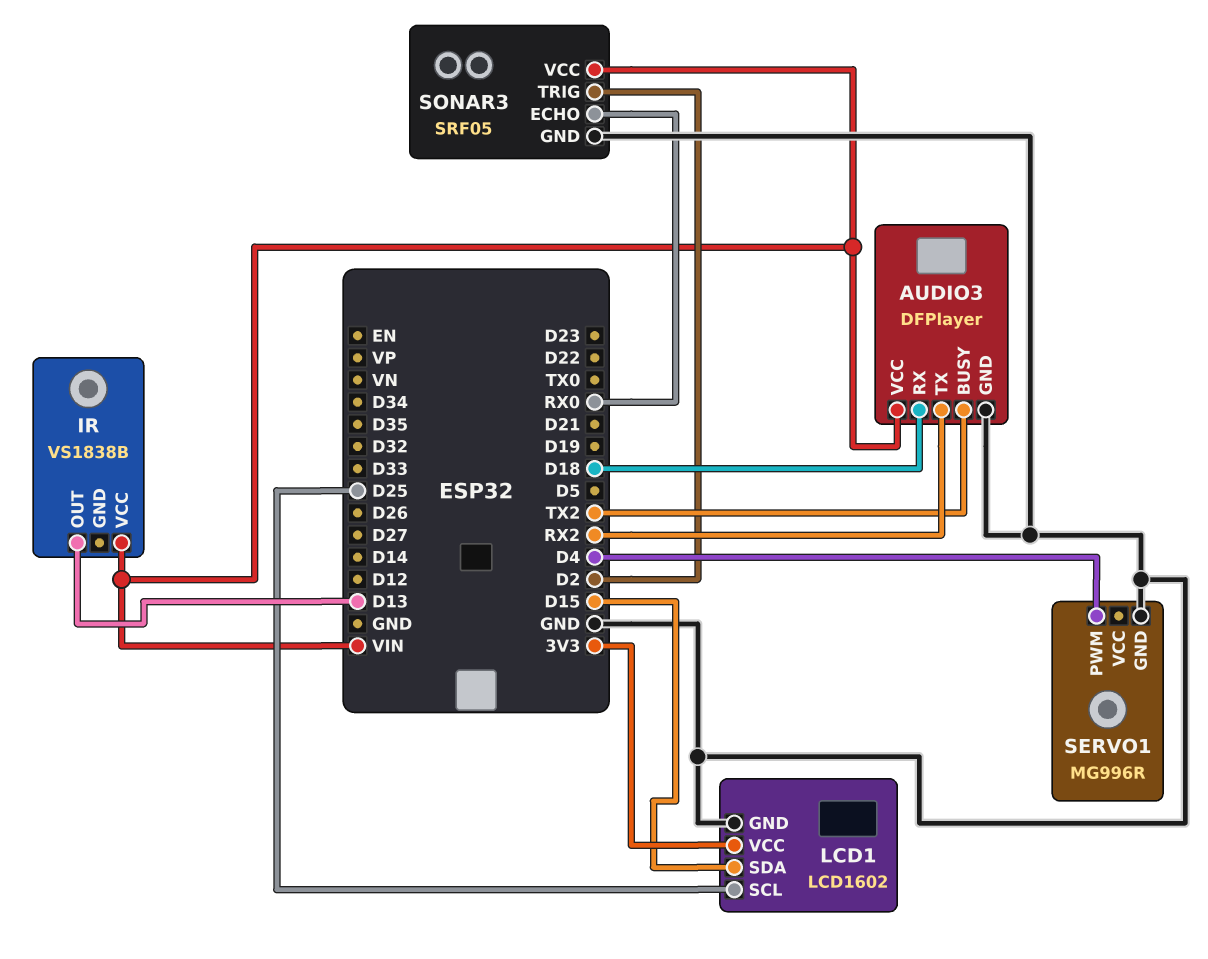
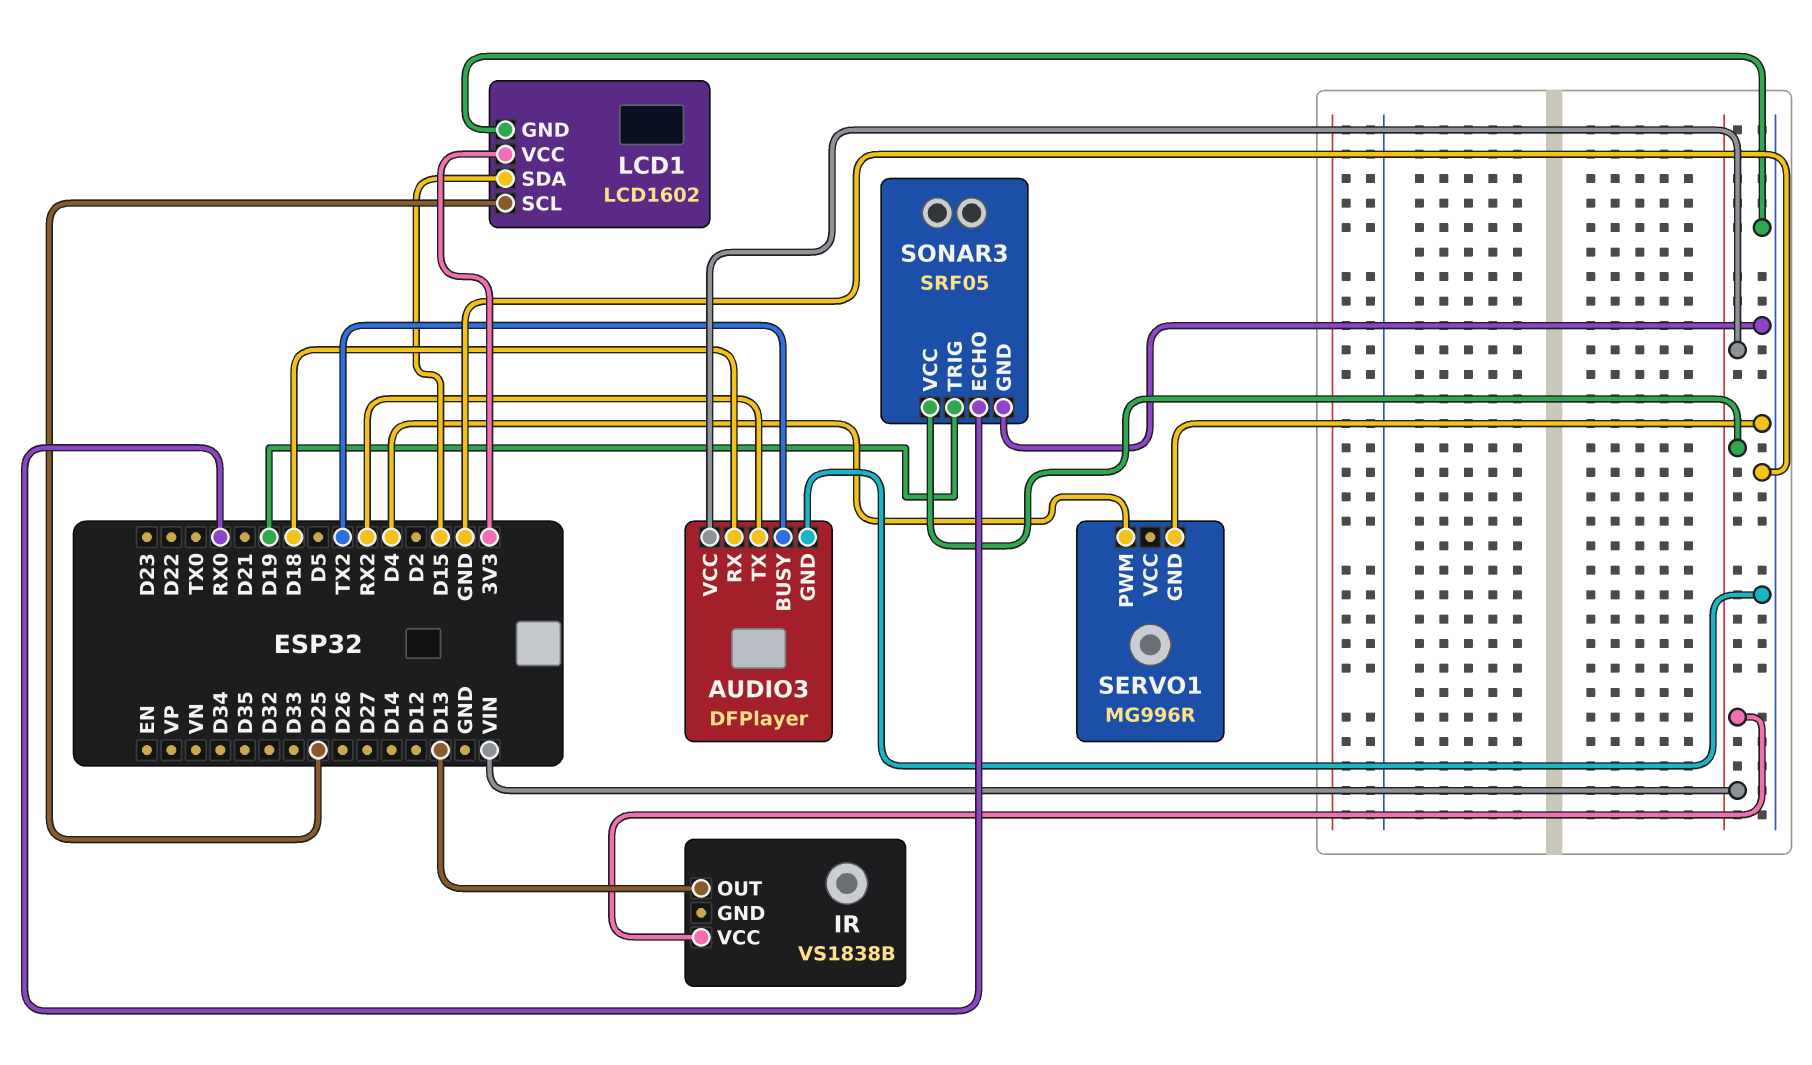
SONAR3 pin TRIG: D2 -> D19

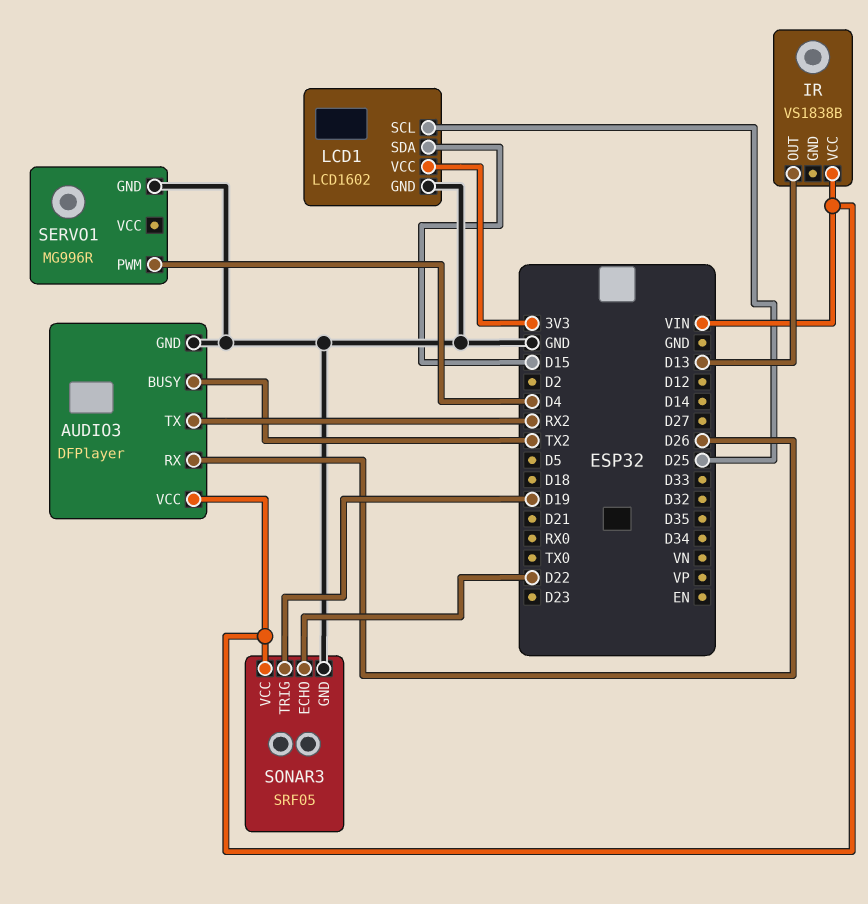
AUDIO3 pin RX: D18 -> D26
SONAR3 pin ECHO: RX0 -> D22

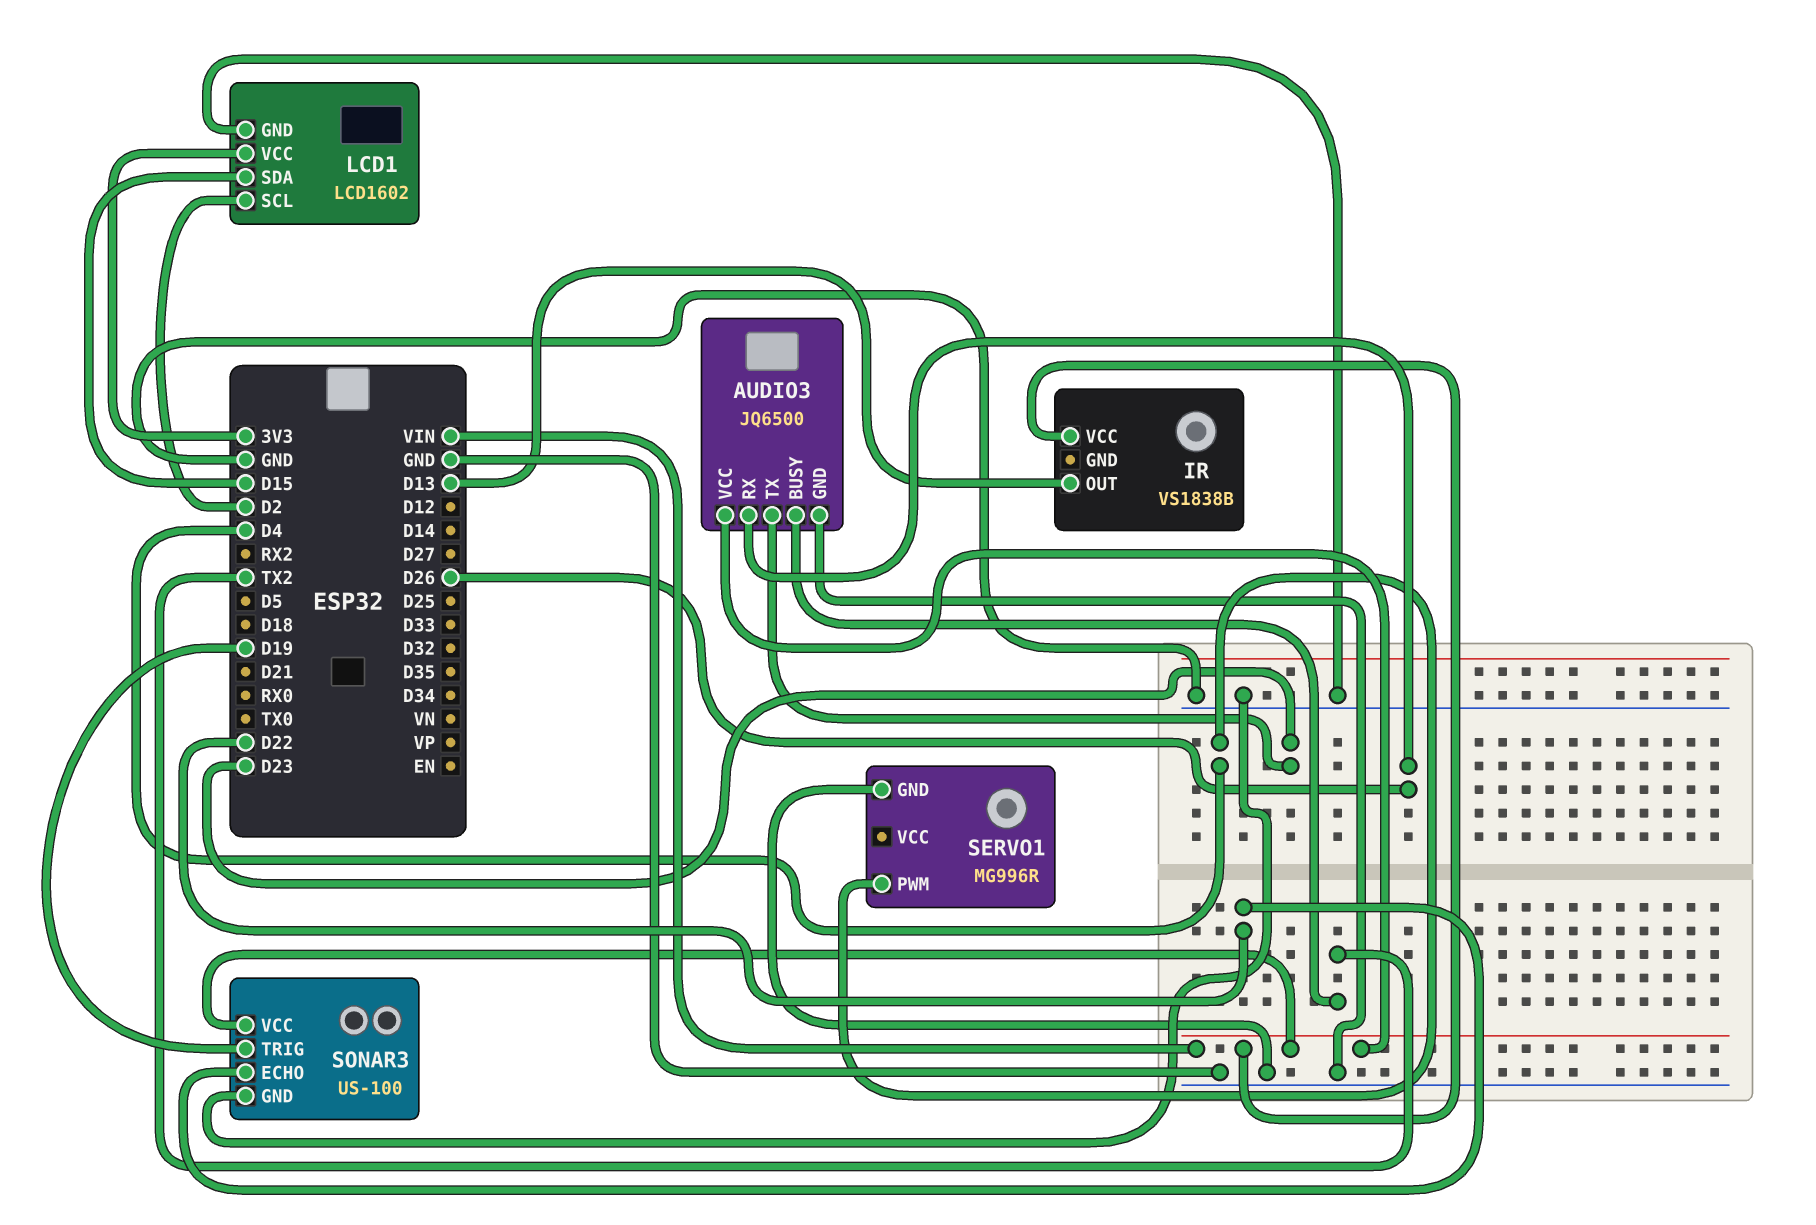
AUDIO3: DFPlayer -> JQ6500
AUDIO3 pin TX: RX2 -> D23
LCD1 pin SCL: D25 -> D2
SONAR3: SRF05 -> US-100

